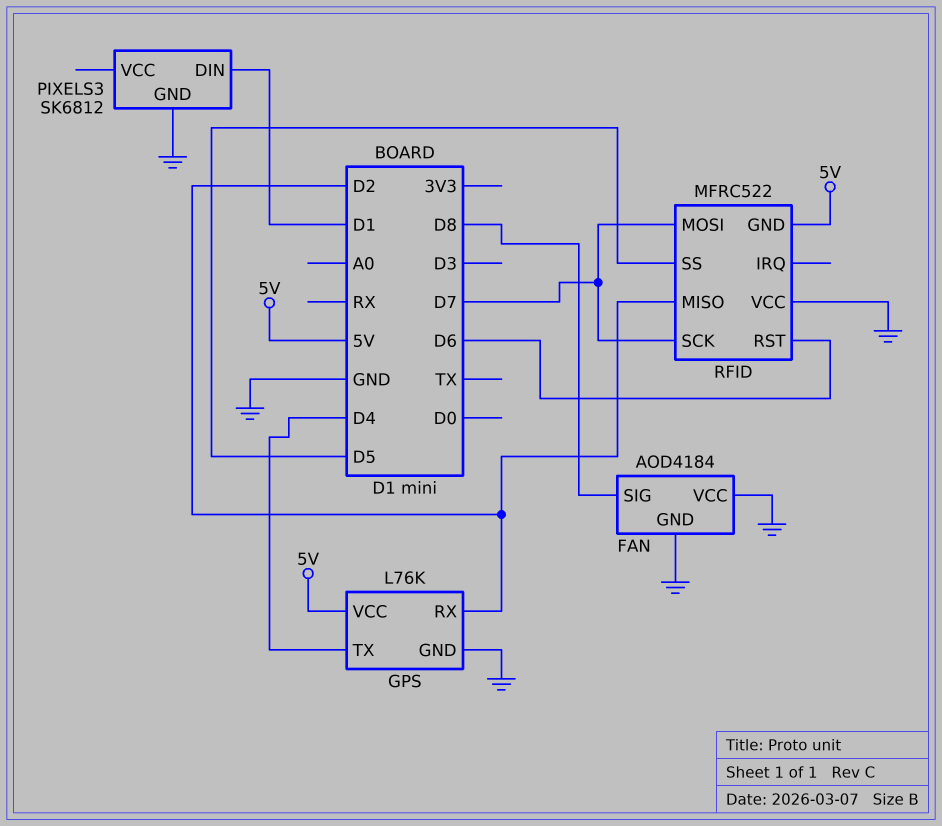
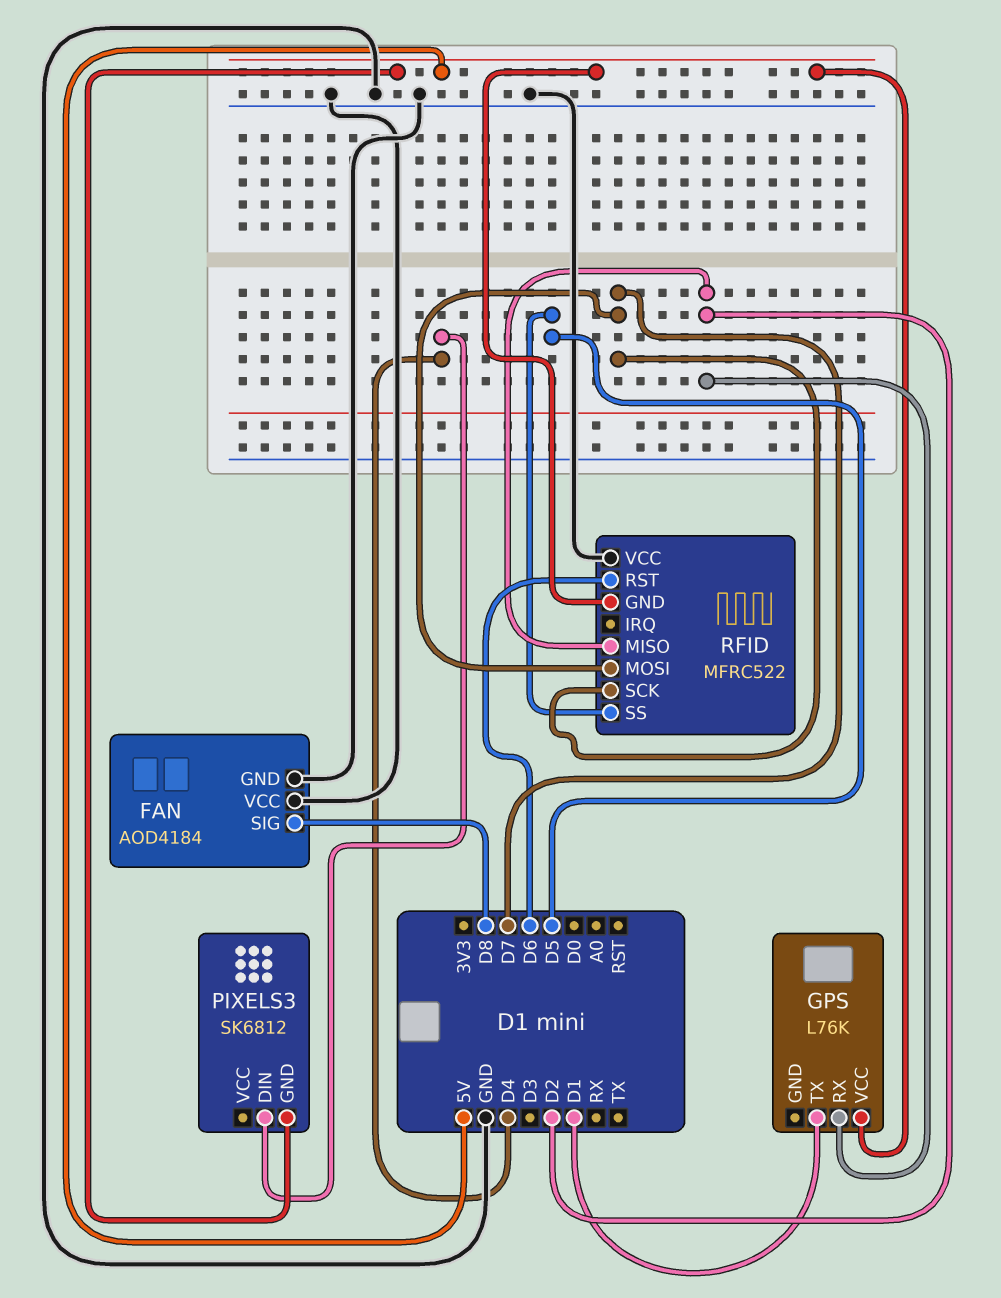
GPS pin GND: GND -> none
GPS pin TX: D4 -> D1
PIXELS3 pin DIN: D1 -> D4
PIXELS3 pin GND: GND -> 5V

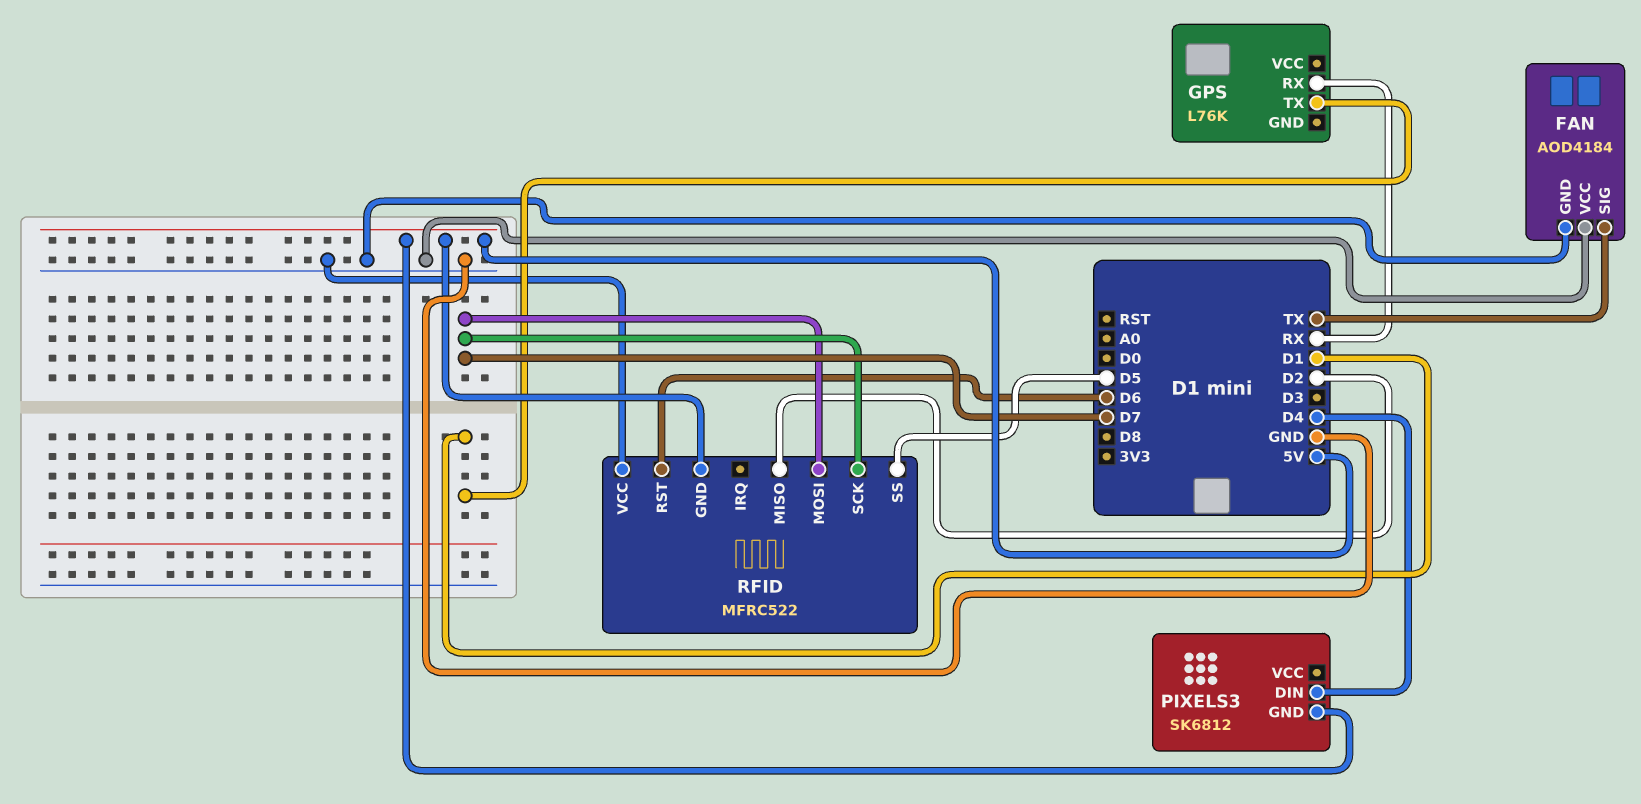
FAN pin SIG: D8 -> TX
GPS pin RX: D2 -> RX
GPS pin VCC: 5V -> none

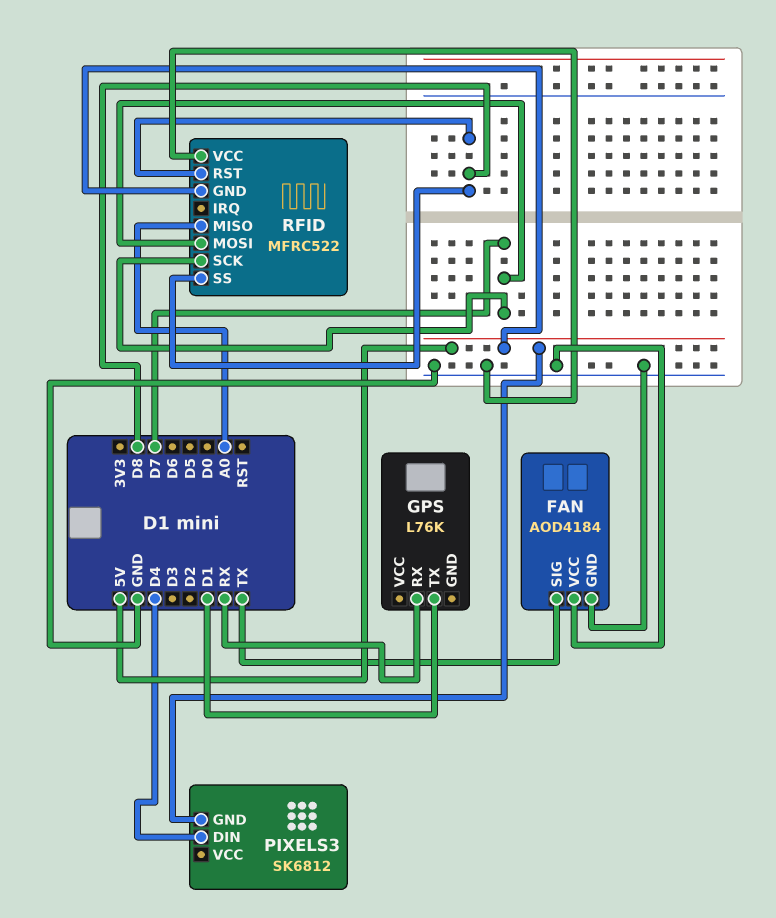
RFID pin MISO: D2 -> A0
RFID pin RST: D6 -> D8
RFID pin SS: D5 -> D8

